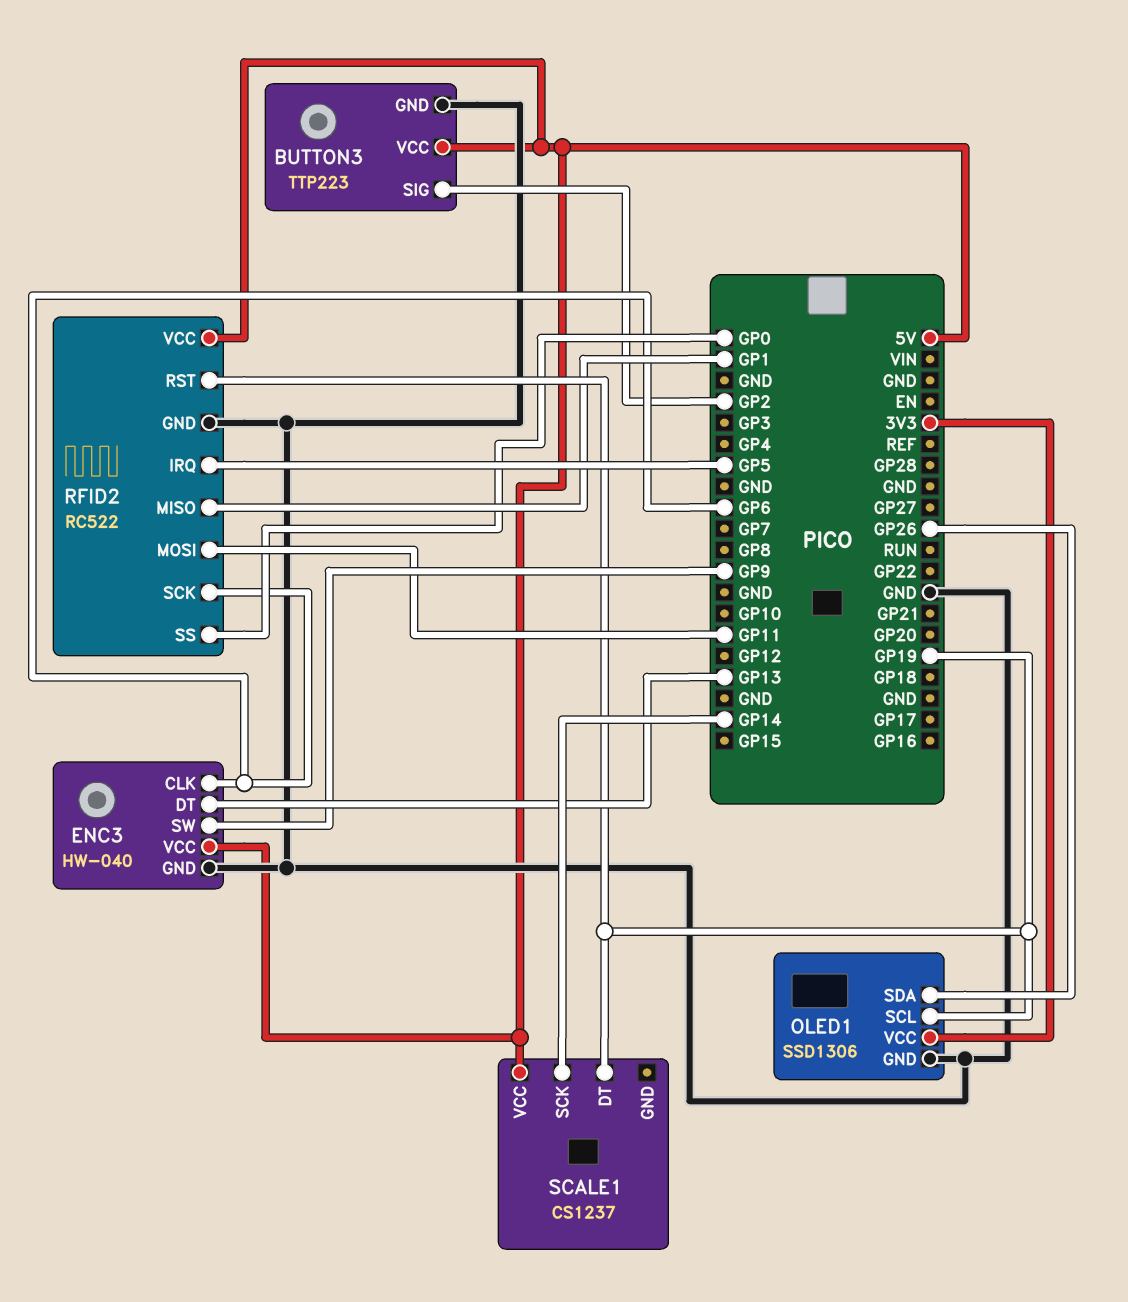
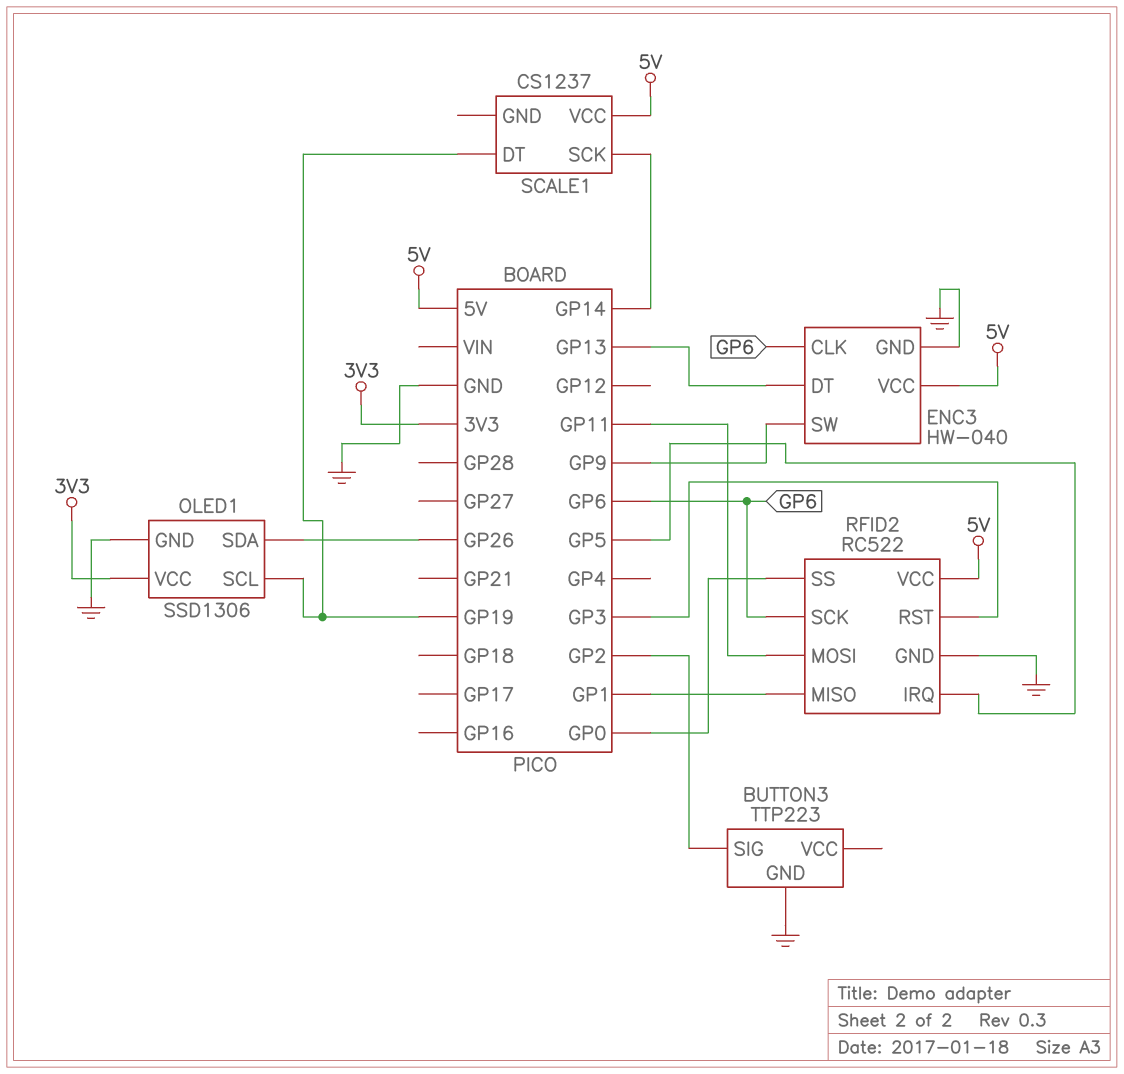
BUTTON3 pin VCC: 5V -> none
RFID2 pin RST: GP19 -> GP3

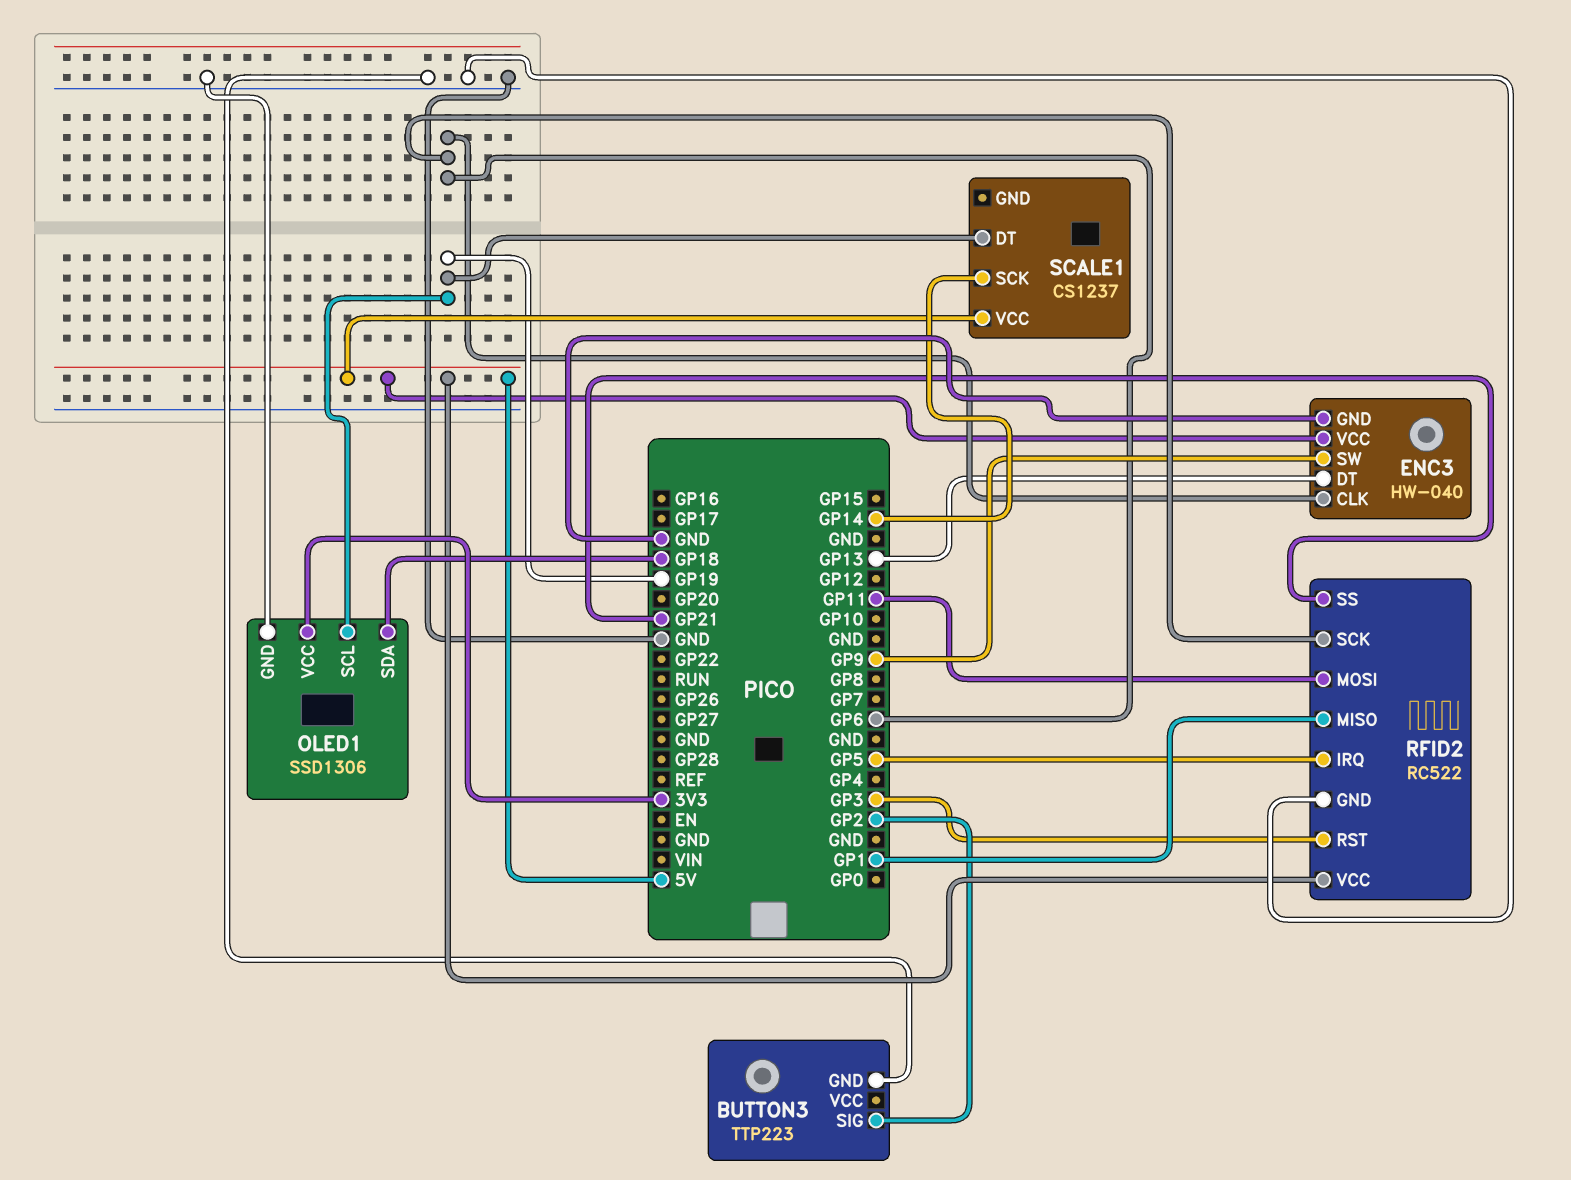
OLED1 pin SDA: GP26 -> GP18
RFID2 pin SS: GP0 -> GP21

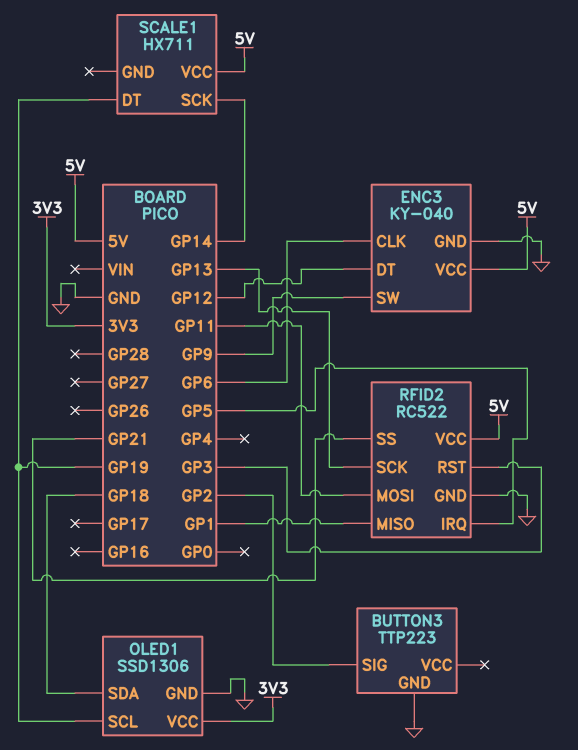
ENC3: HW-040 -> KY-040
ENC3 pin DT: GP13 -> GP12
RFID2 pin SCK: GP6 -> GP13
SCALE1: CS1237 -> HX711

